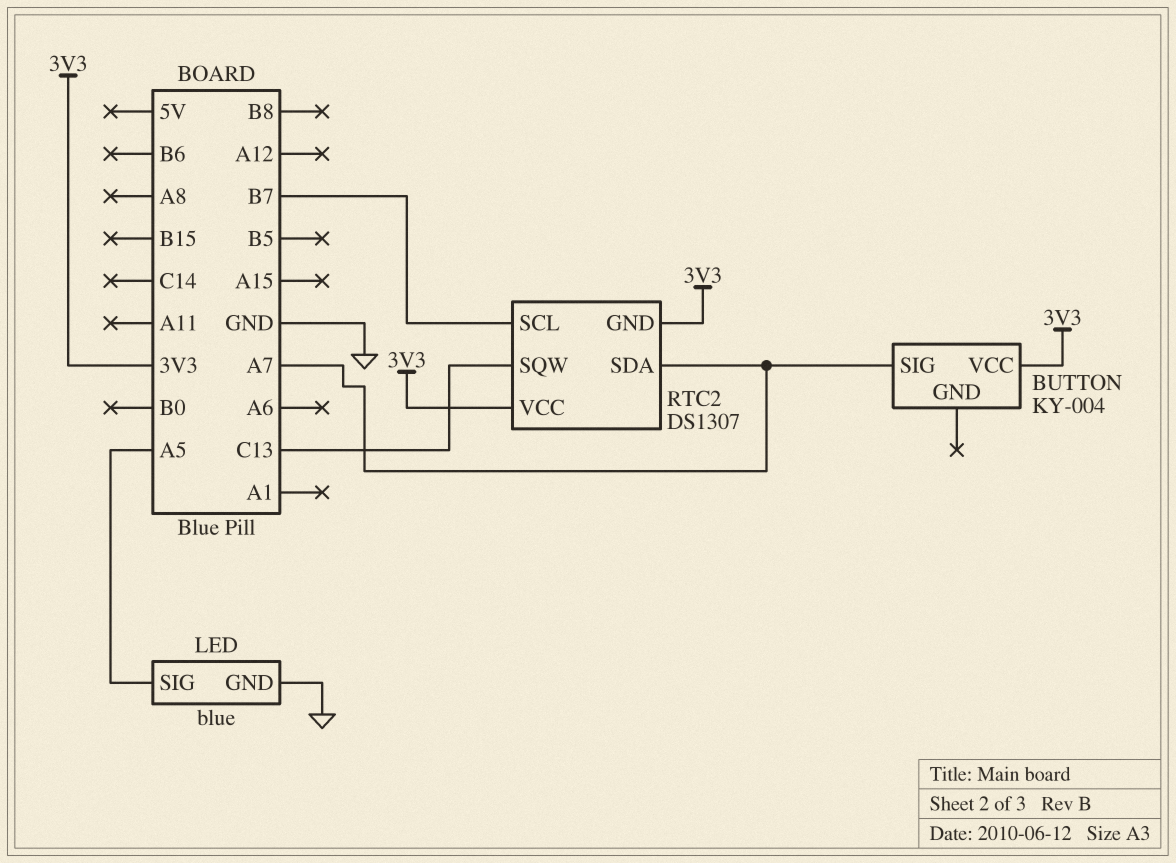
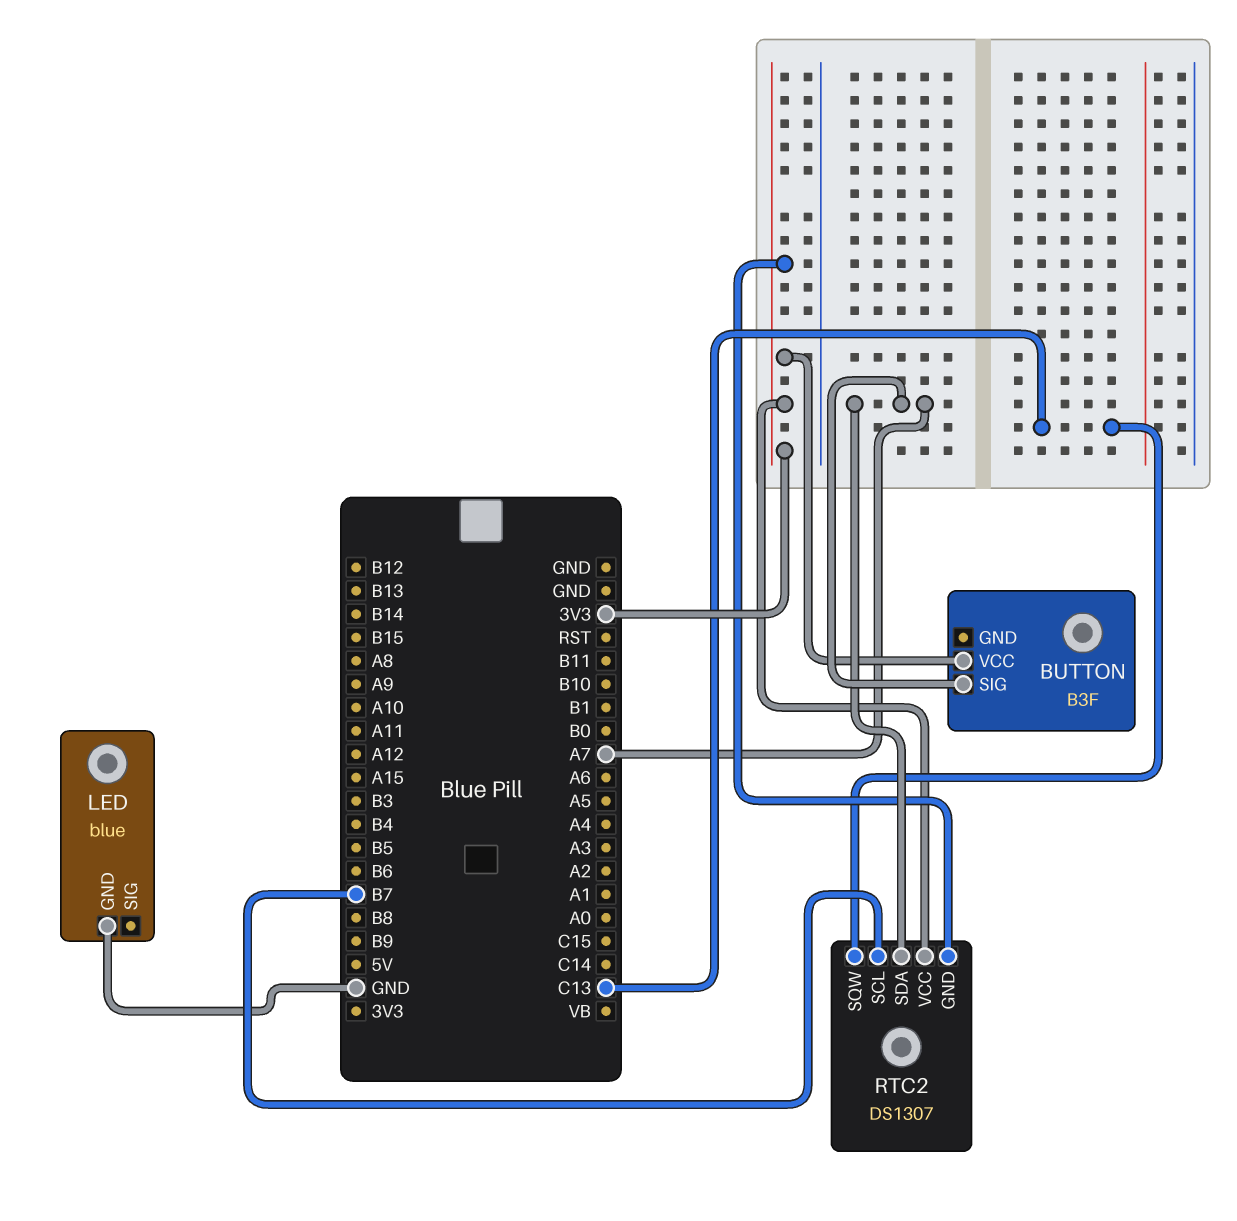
BUTTON: KY-004 -> B3F
LED pin SIG: A5 -> none

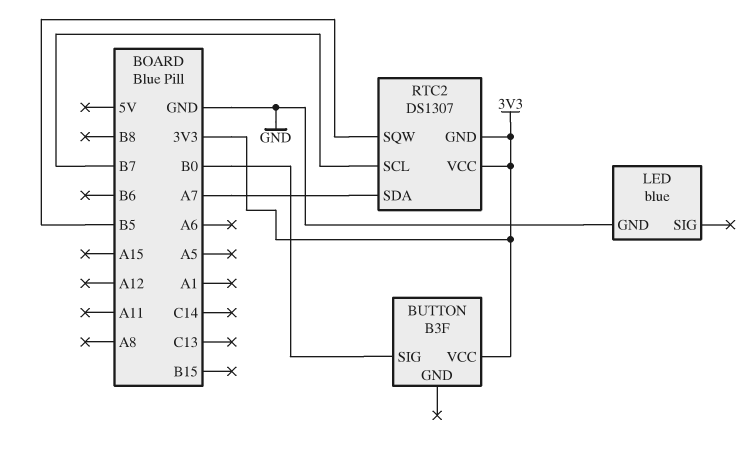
BUTTON pin SIG: A7 -> B0
RTC2 pin SQW: C13 -> B5

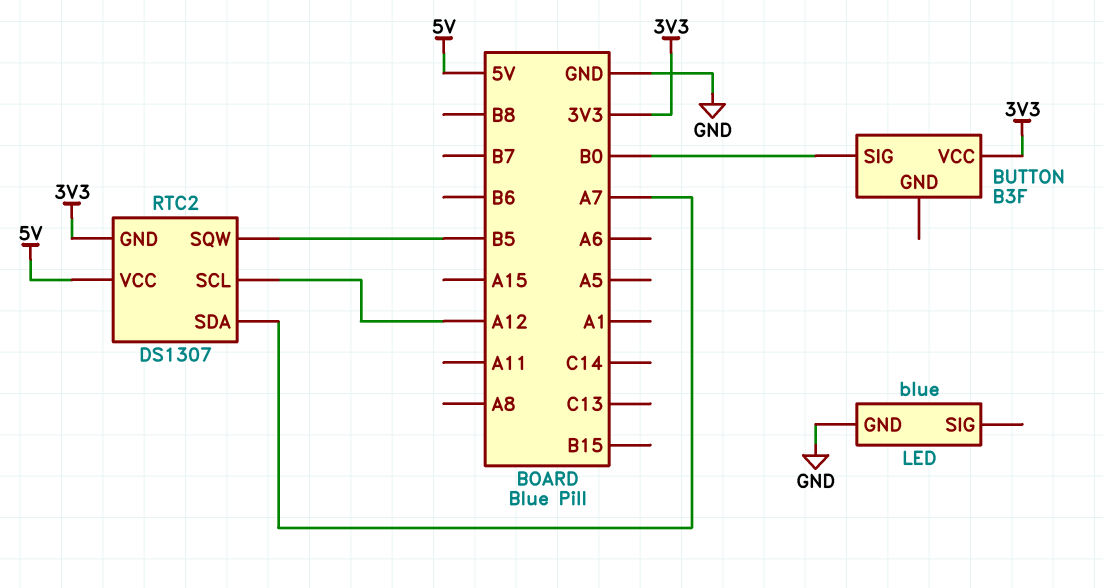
RTC2 pin SCL: B7 -> A12
RTC2 pin VCC: 3V3 -> 5V

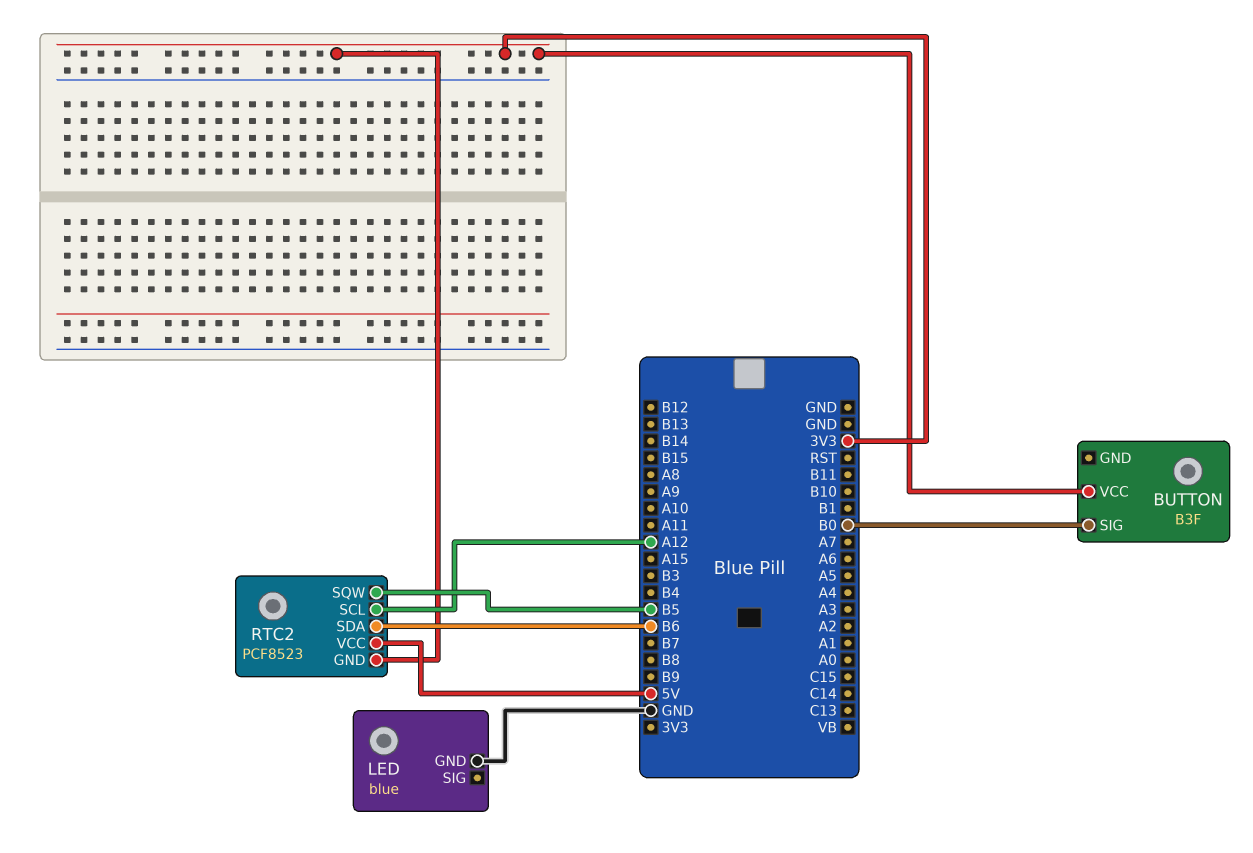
RTC2: DS1307 -> PCF8523
RTC2 pin SDA: A7 -> B6

